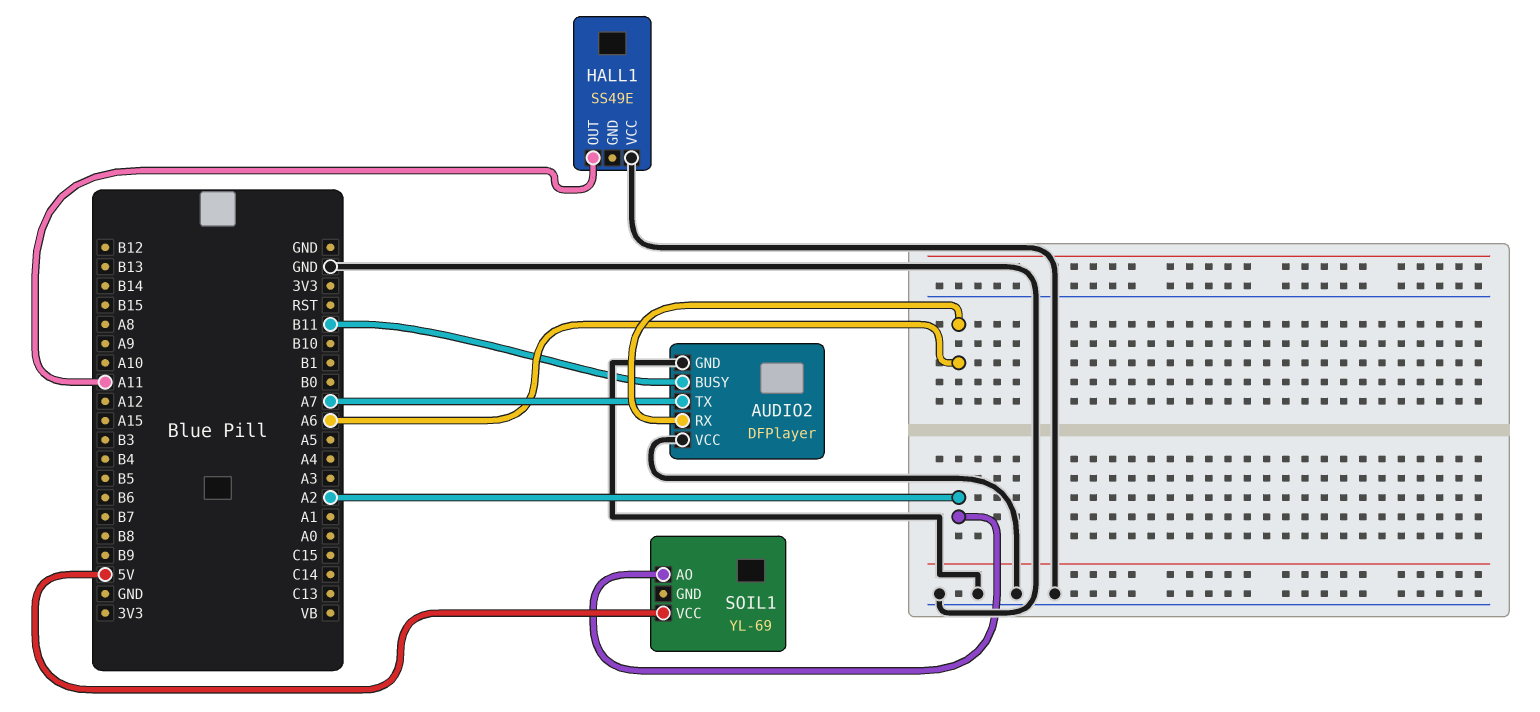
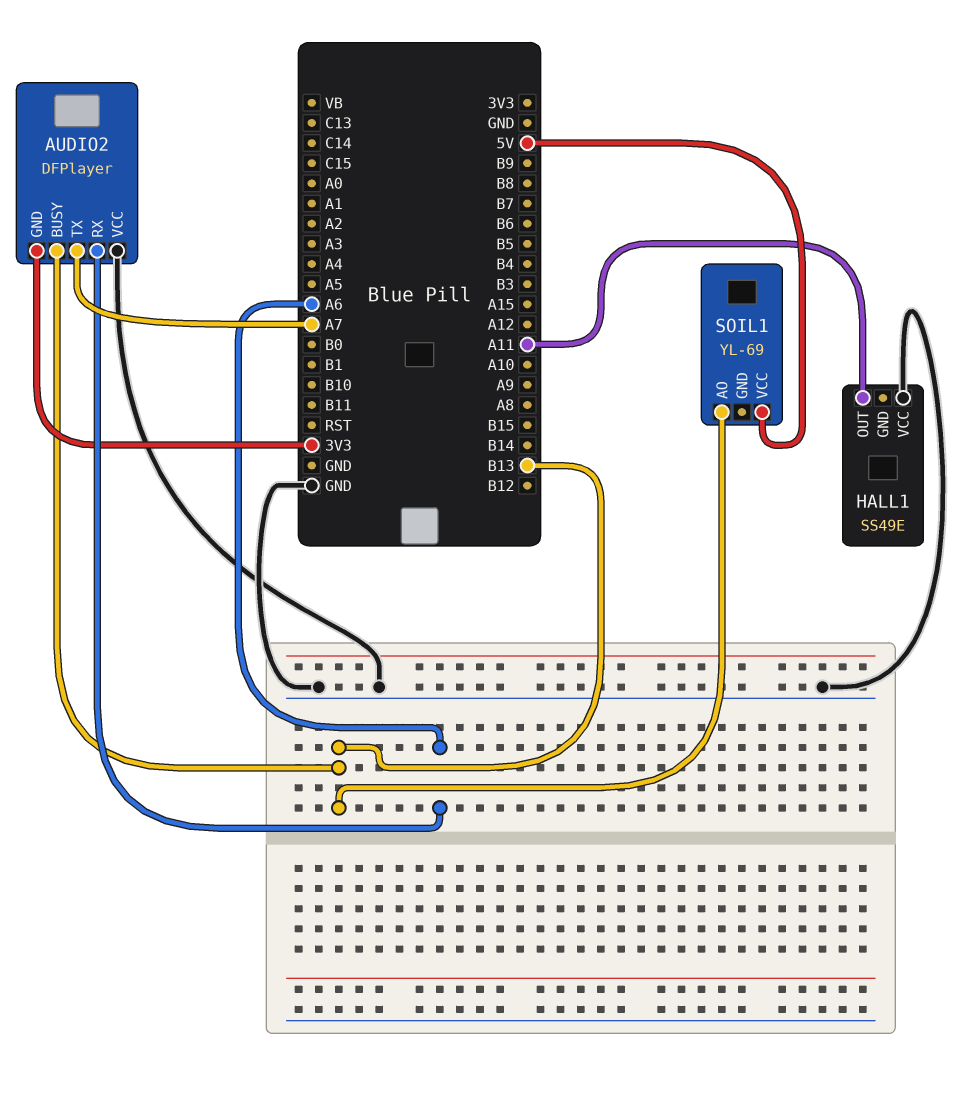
AUDIO2 pin BUSY: B11 -> B13
AUDIO2 pin GND: GND -> 3V3
SOIL1 pin AO: A2 -> B13

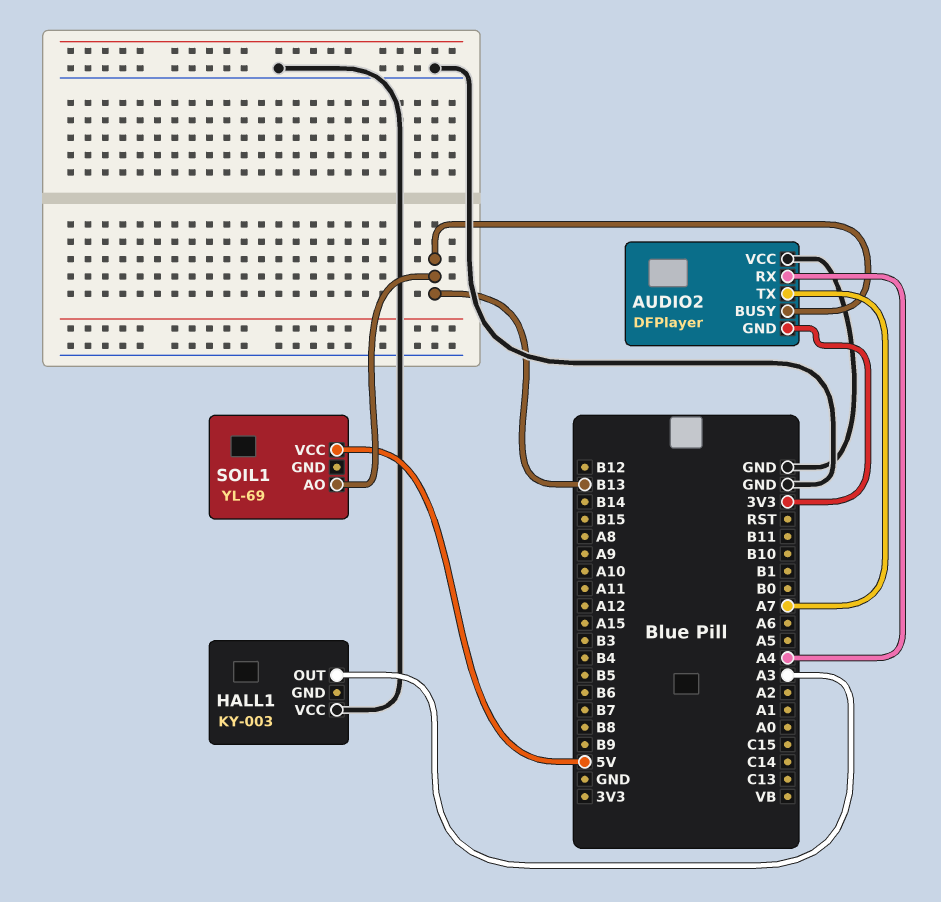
AUDIO2 pin RX: A6 -> A4
HALL1: SS49E -> KY-003
HALL1 pin OUT: A11 -> A3

